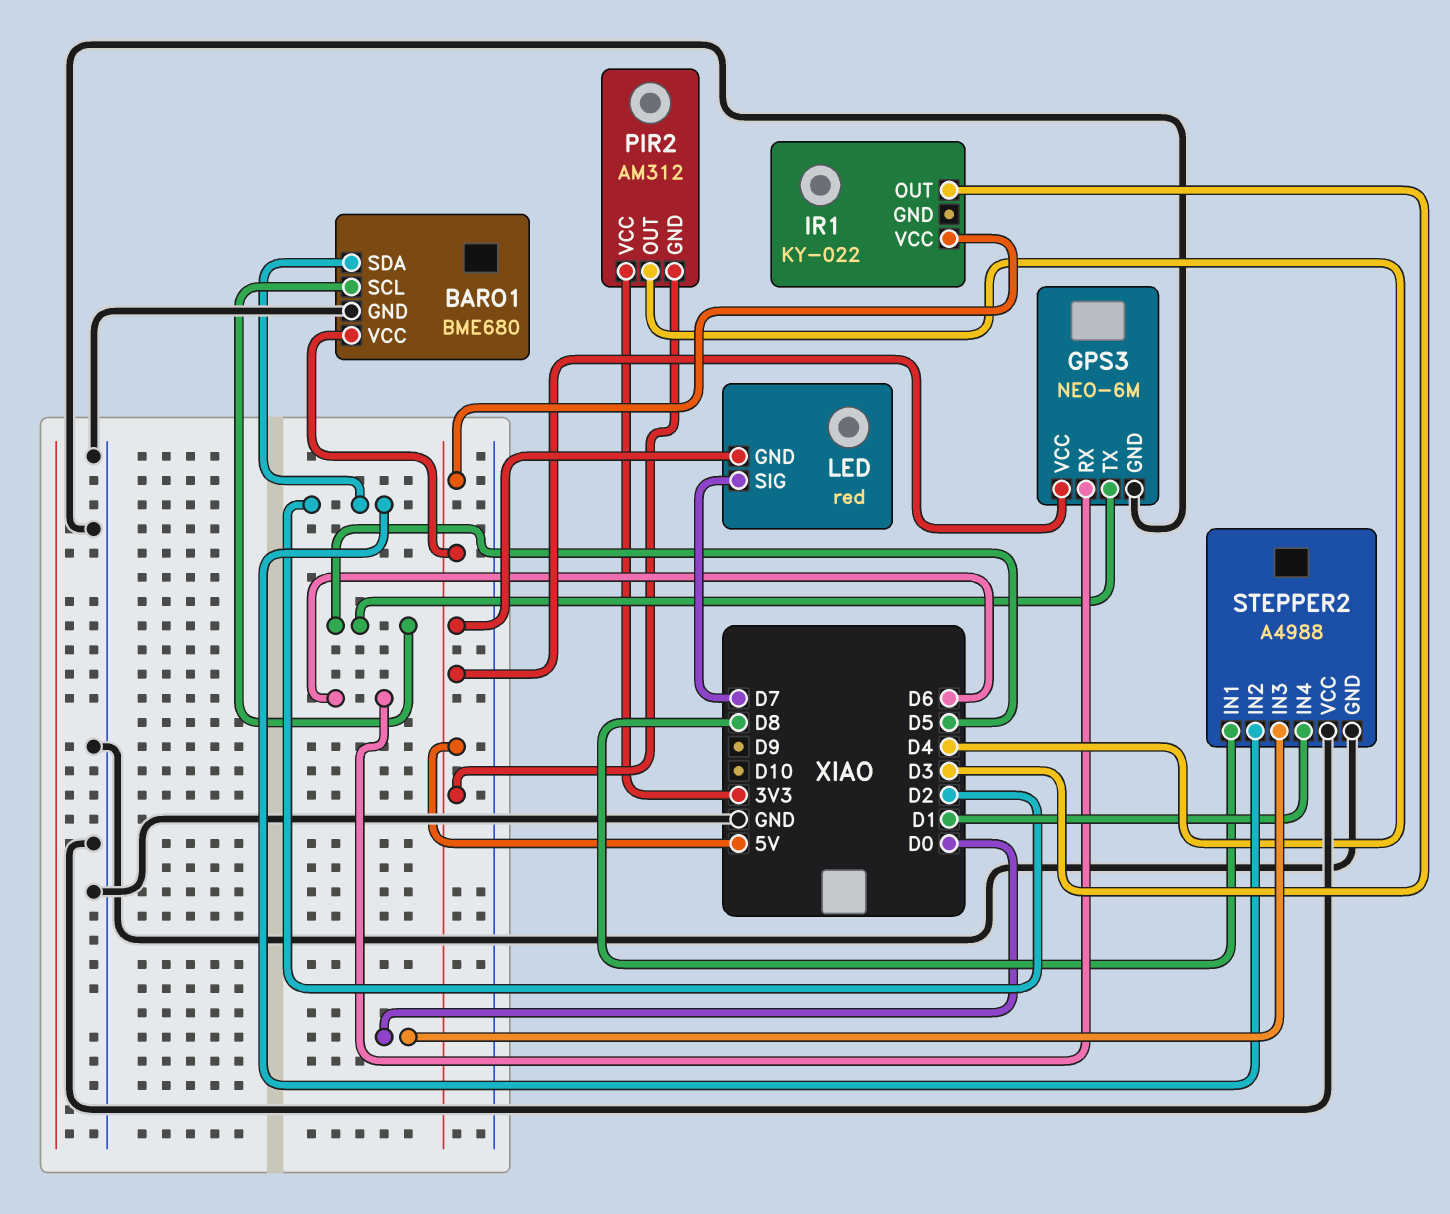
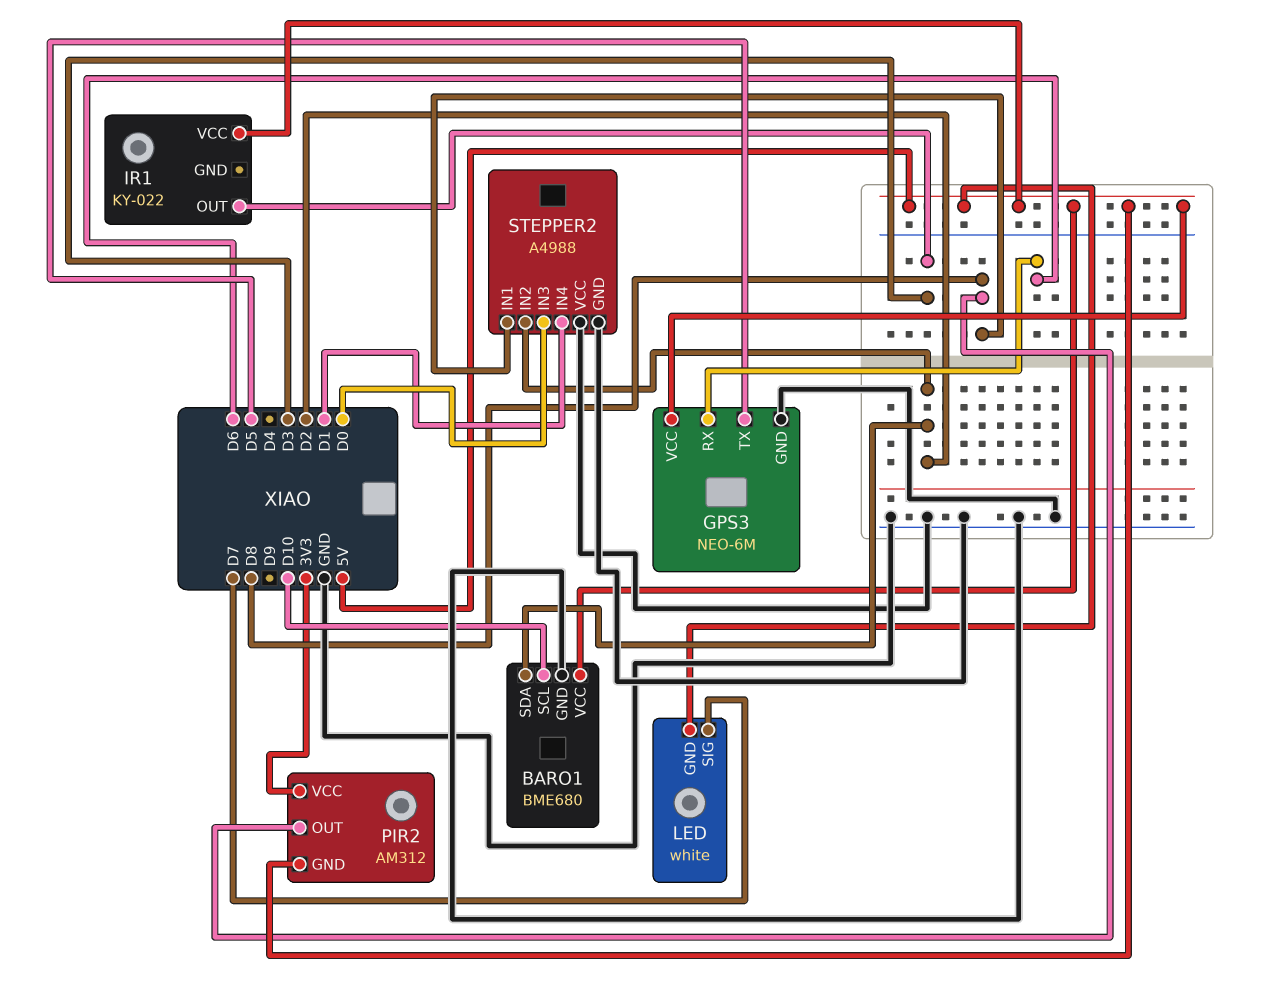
BARO1 pin SCL: D5 -> D10
LED: red -> white
PIR2 pin OUT: D4 -> D8

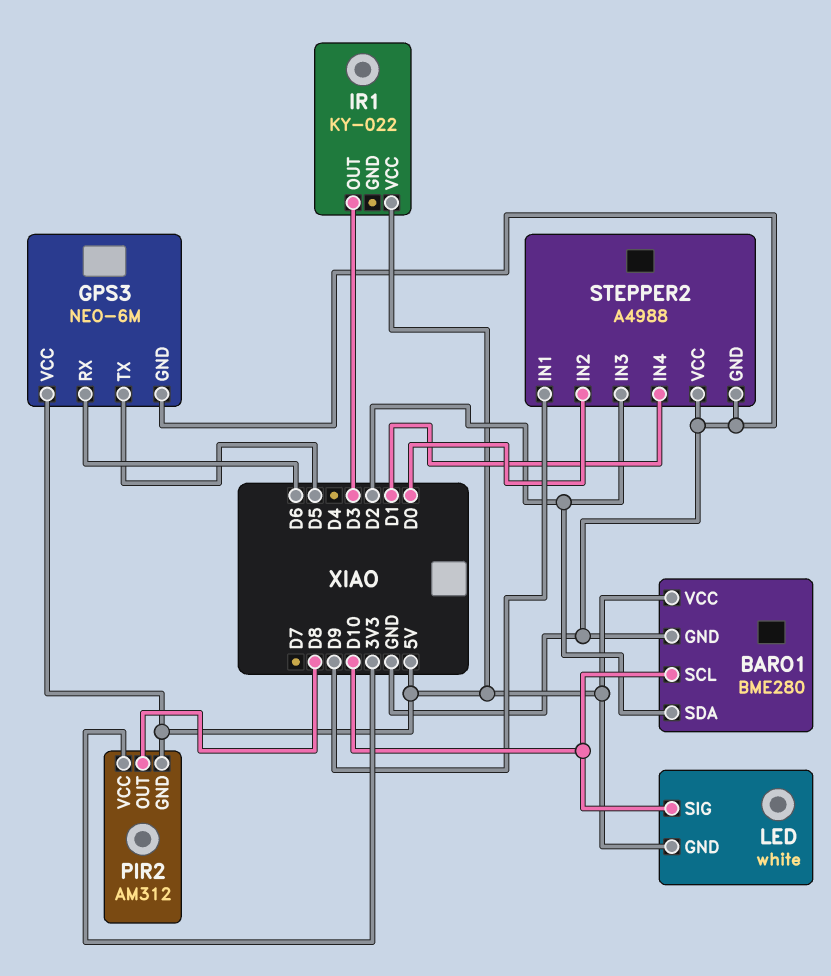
BARO1: BME680 -> BME280
LED pin SIG: D7 -> D10
STEPPER2 pin IN1: D8 -> D9
STEPPER2 pin IN2: D2 -> D0
STEPPER2 pin IN3: D0 -> D2

